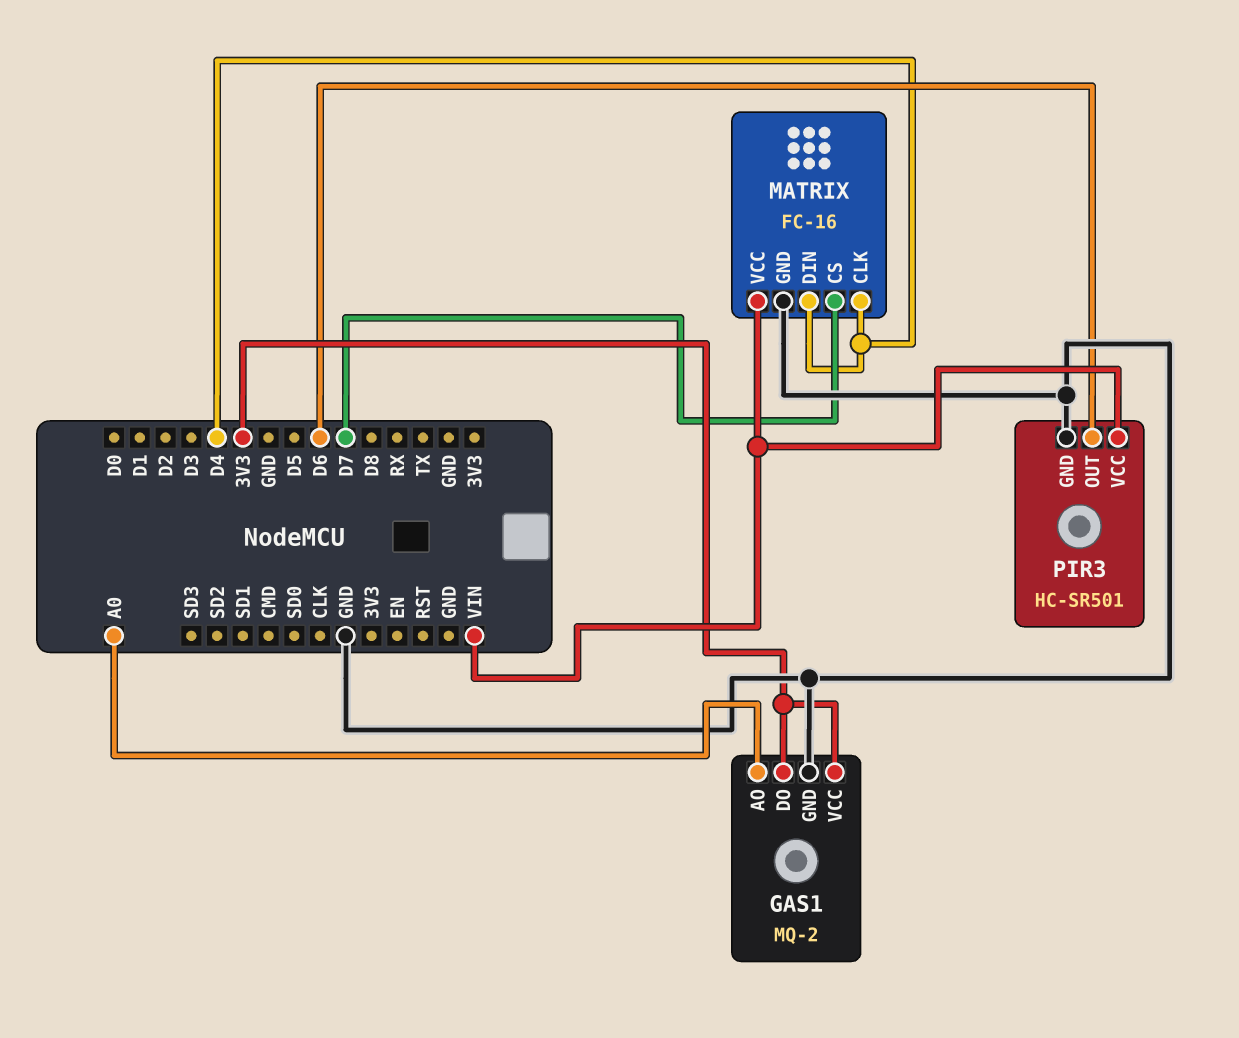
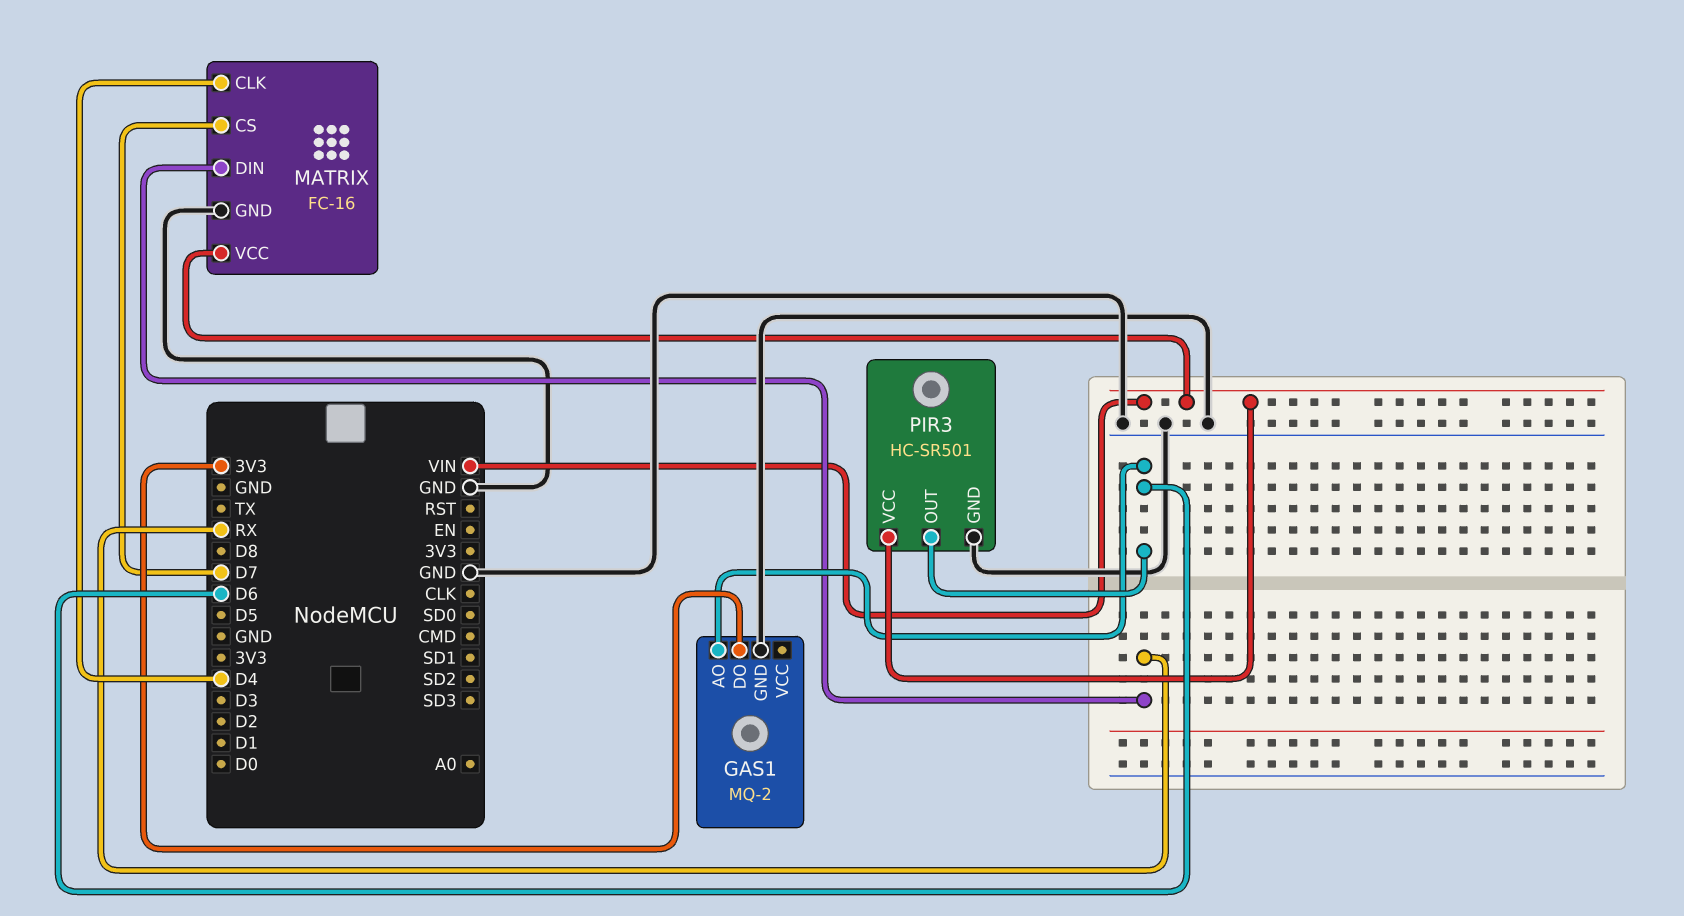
GAS1 pin AO: A0 -> D6
GAS1 pin VCC: 3V3 -> none
MATRIX pin DIN: D4 -> RX

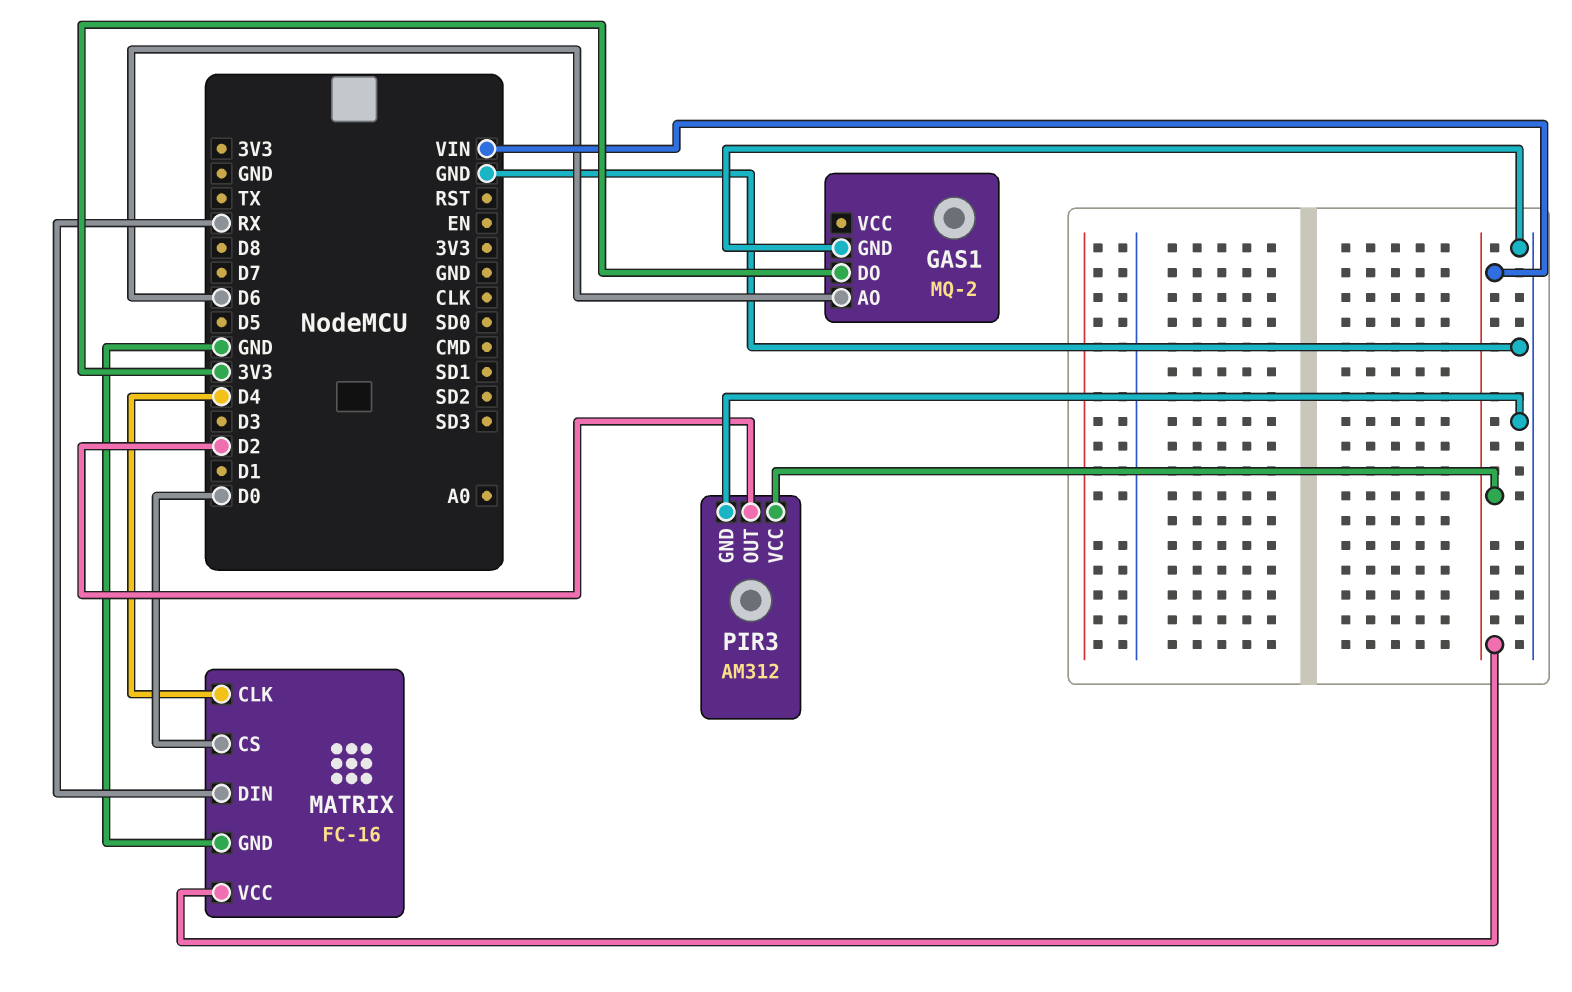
MATRIX pin CS: D7 -> D0
PIR3: HC-SR501 -> AM312
PIR3 pin OUT: D6 -> D2

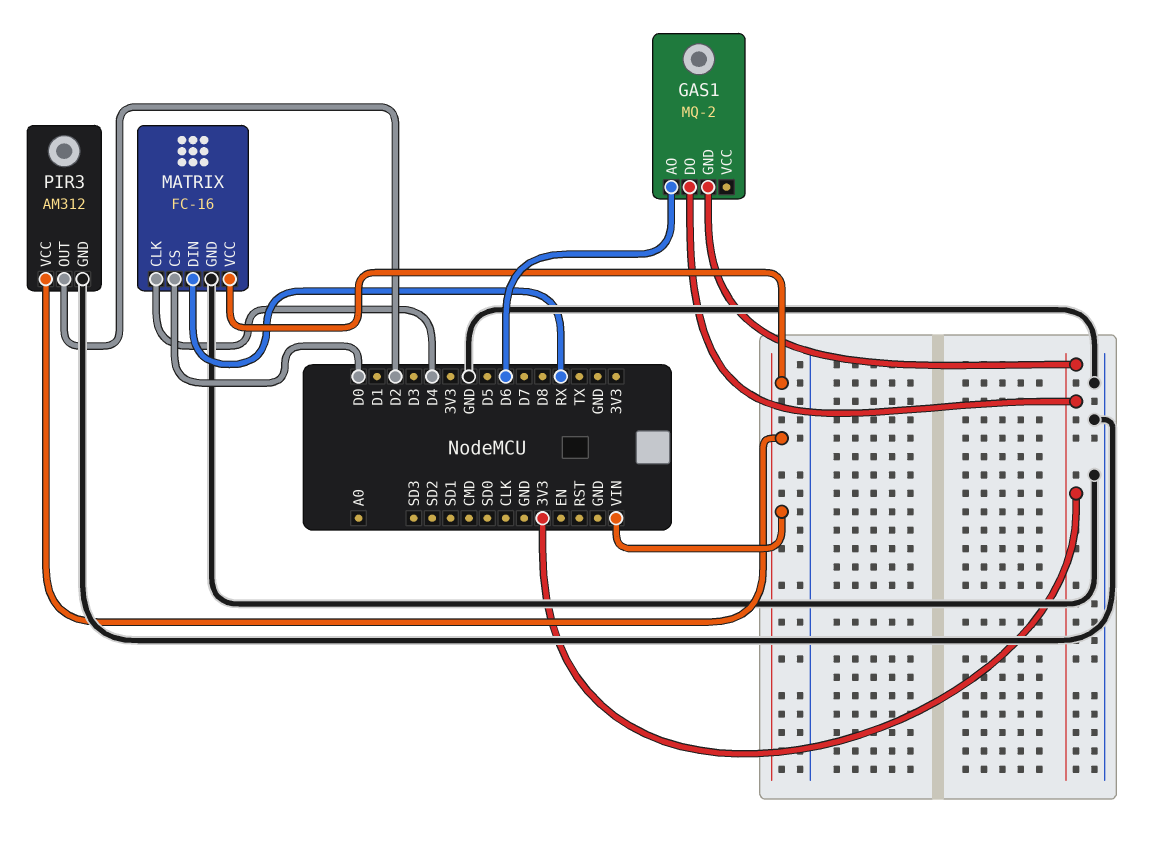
GAS1 pin GND: GND -> 3V3

